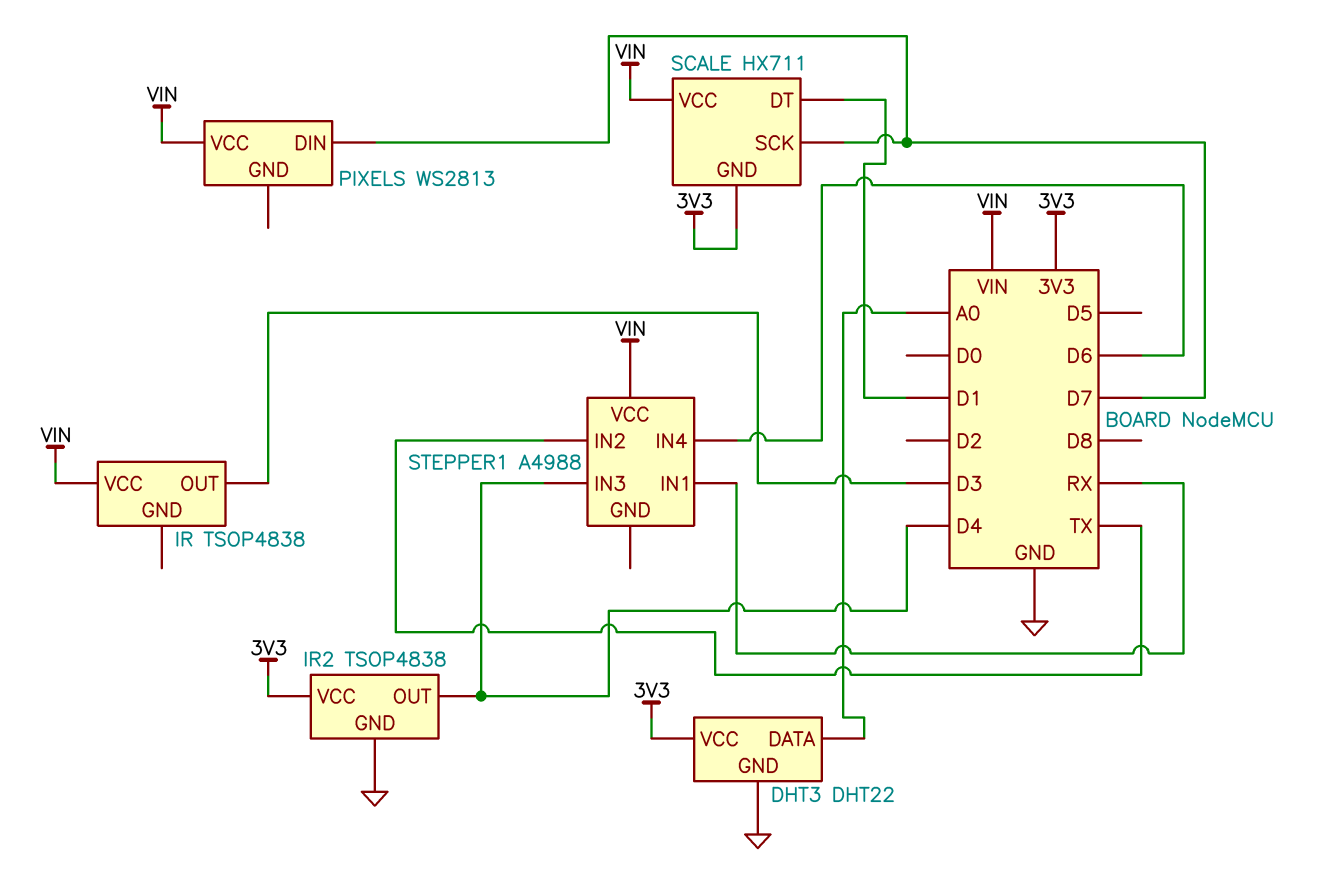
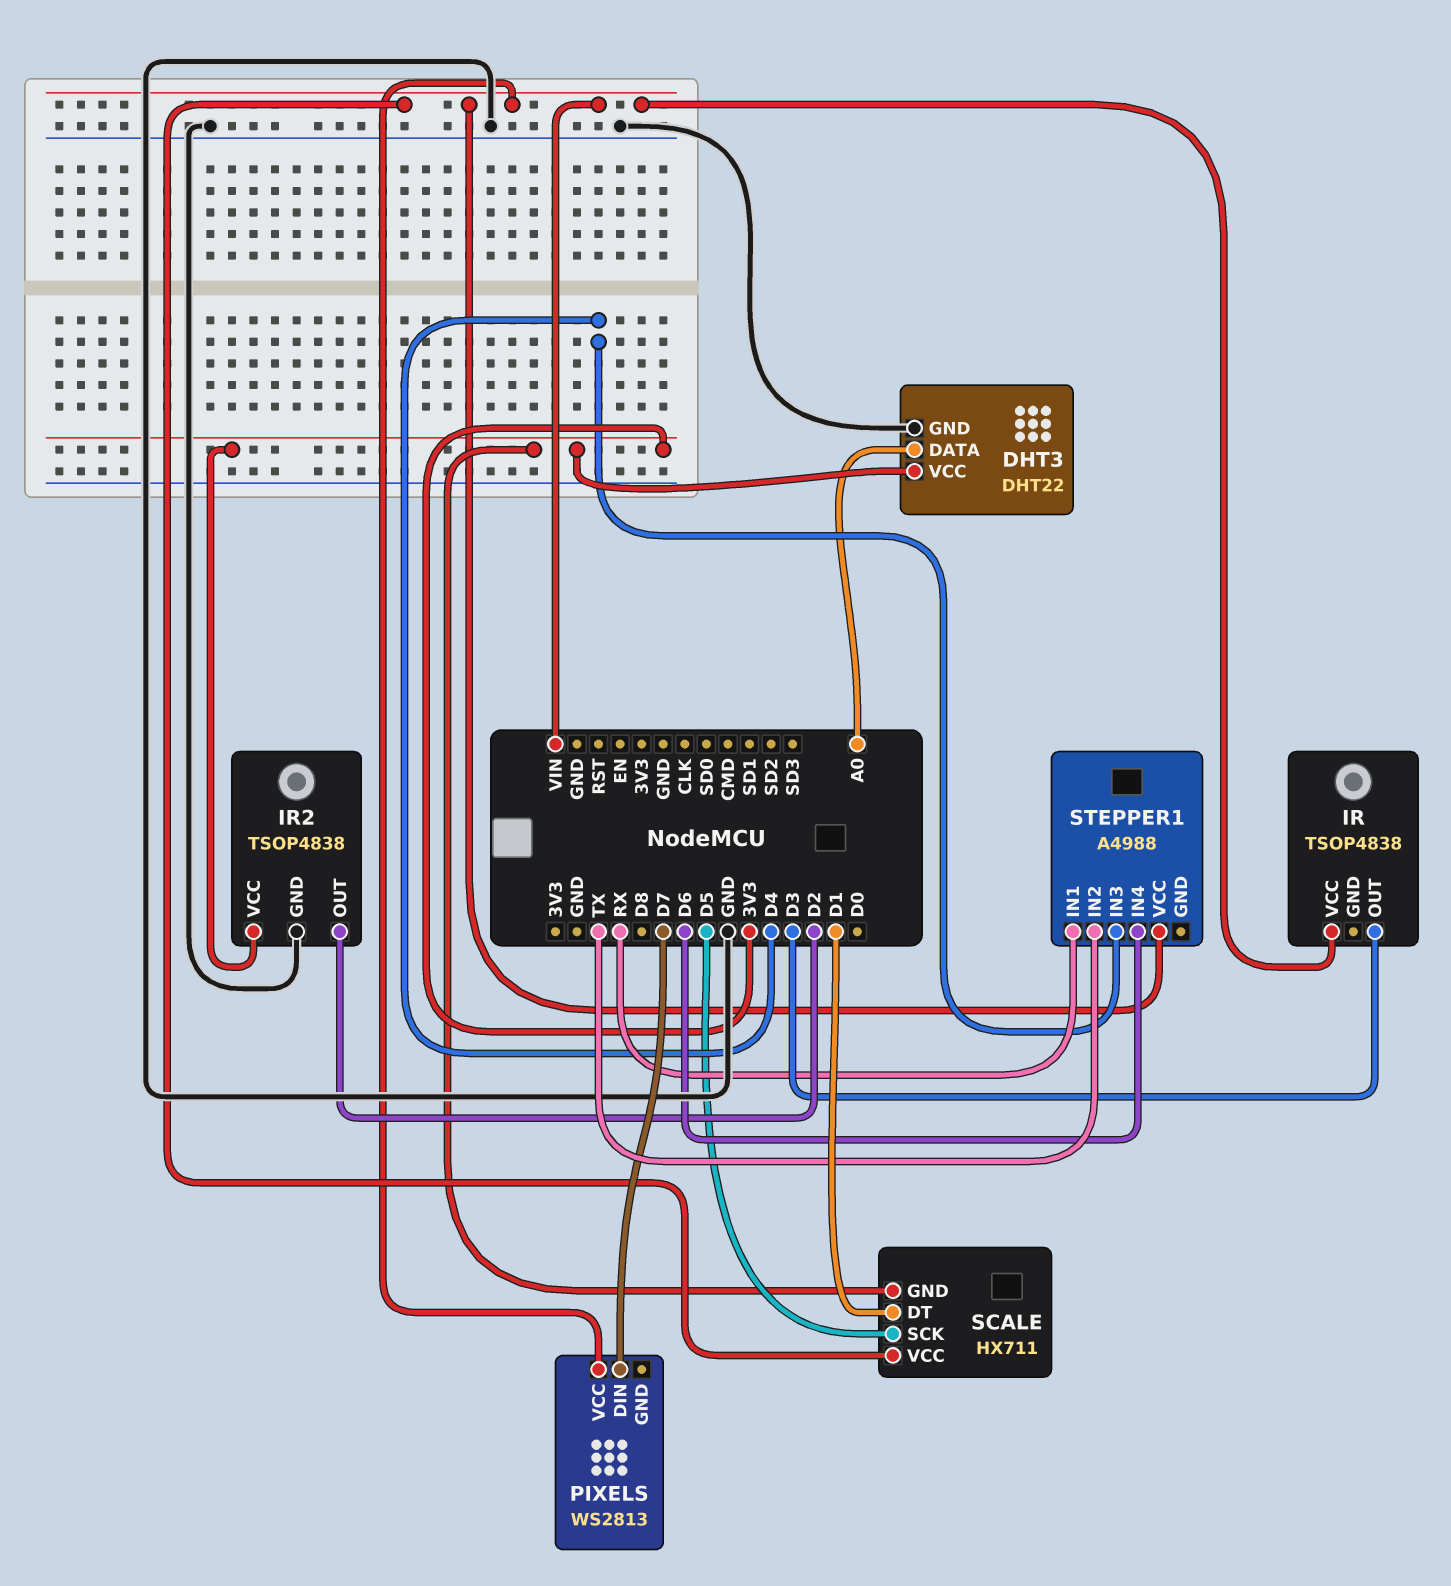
IR2 pin OUT: D4 -> D2
SCALE pin SCK: D7 -> D5

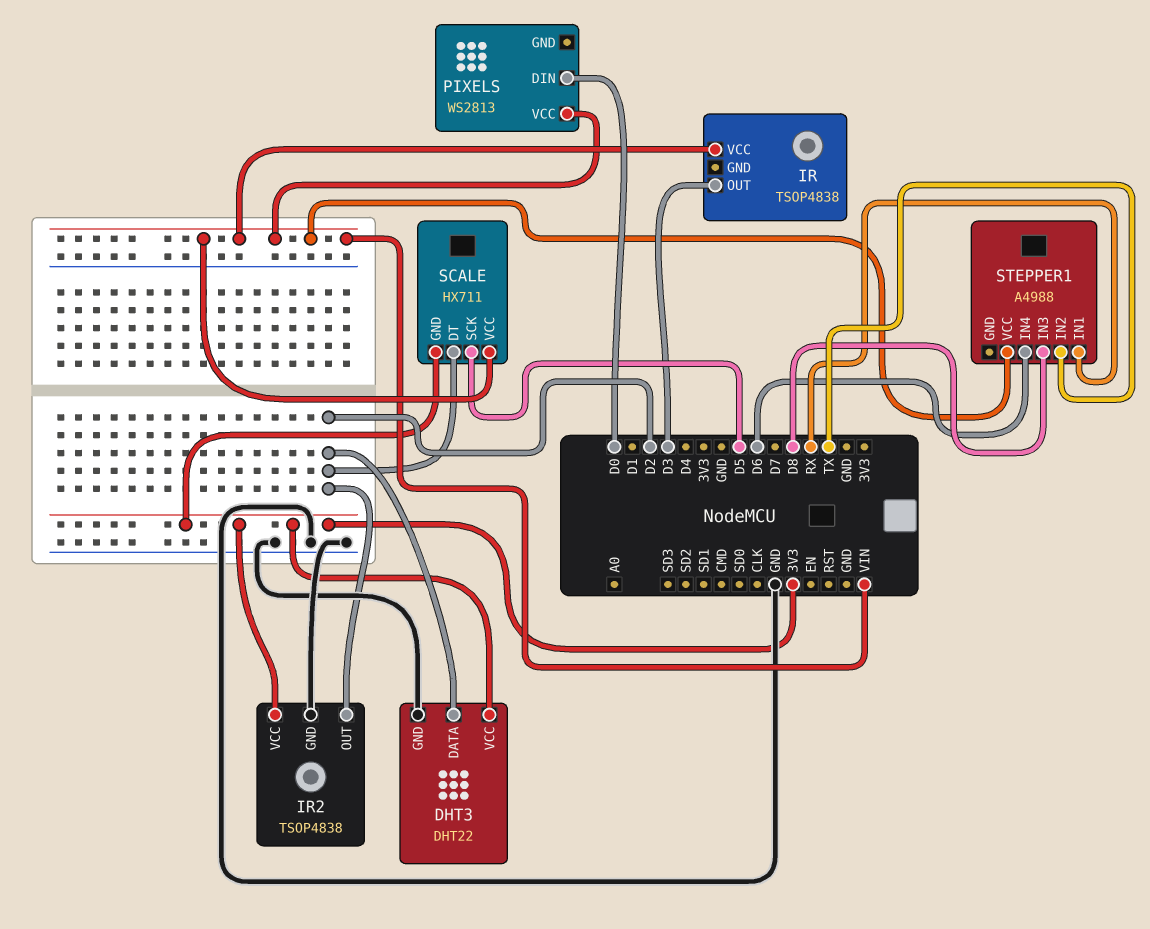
DHT3 pin DATA: A0 -> D2
PIXELS pin DIN: D7 -> D0
SCALE pin DT: D1 -> D2
STEPPER1 pin IN3: D4 -> D8

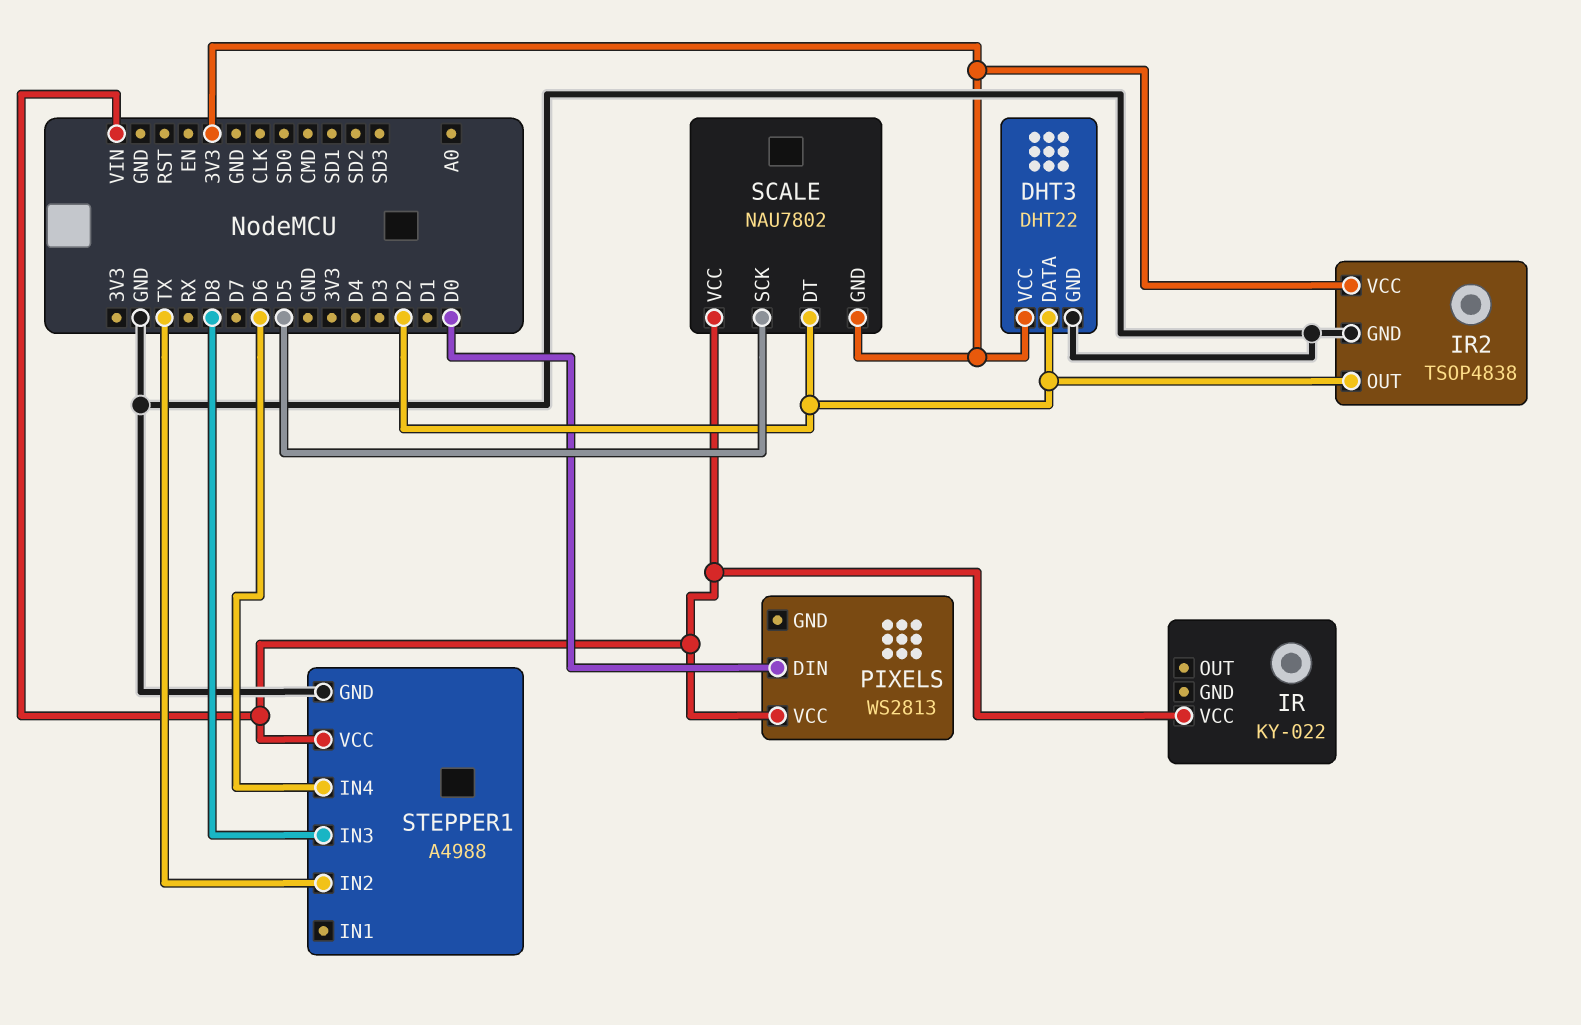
IR: TSOP4838 -> KY-022
IR pin OUT: D3 -> none
SCALE: HX711 -> NAU7802
STEPPER1 pin GND: none -> GND
STEPPER1 pin IN1: RX -> none

